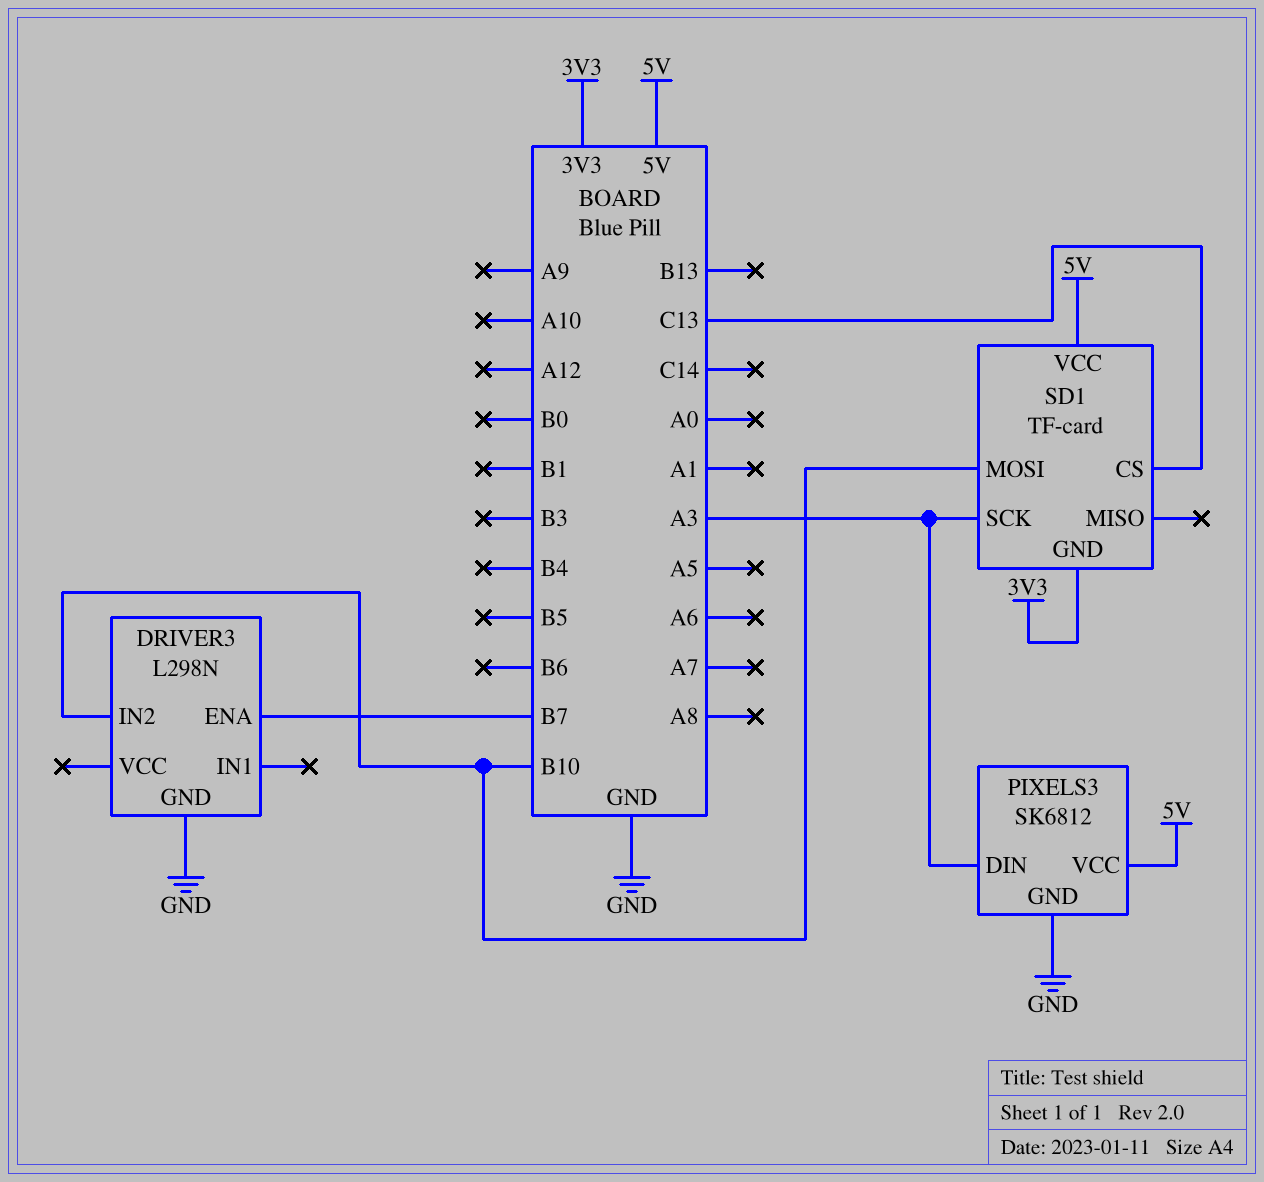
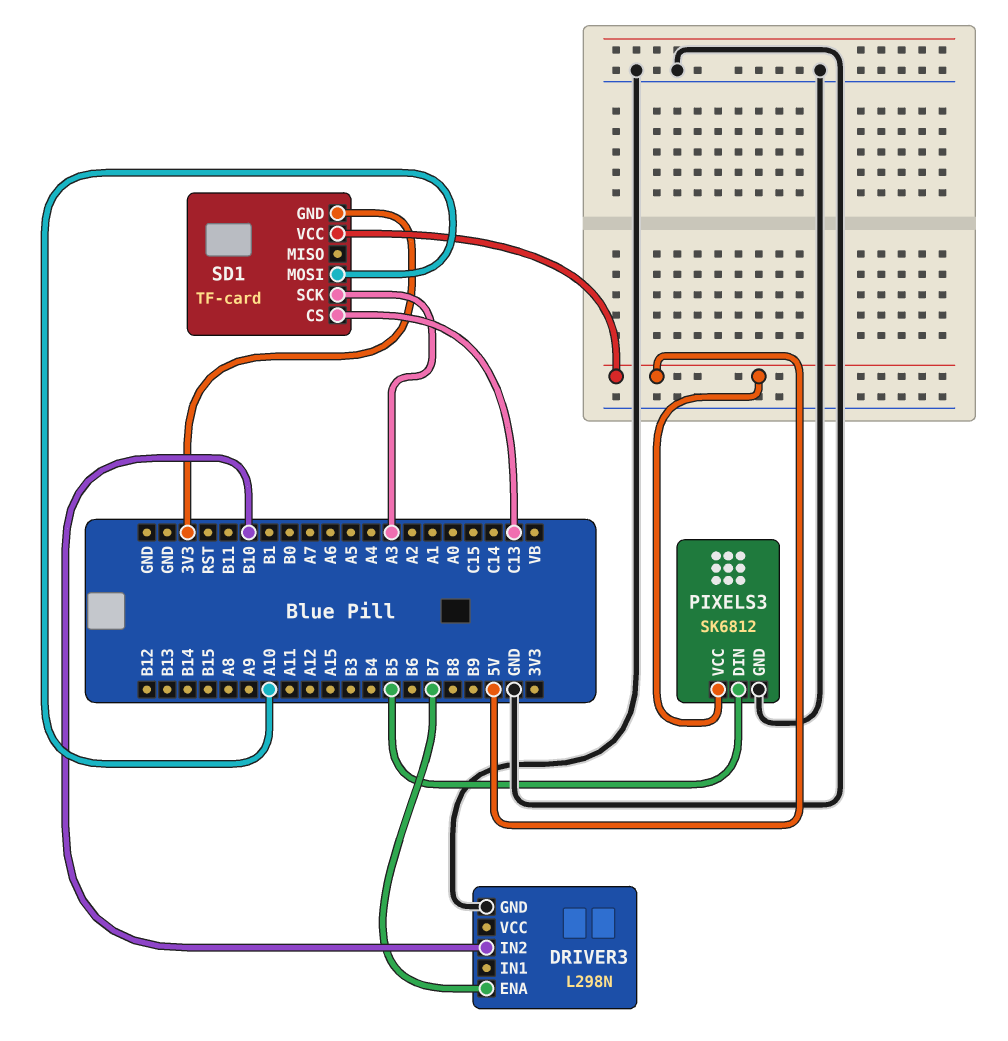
PIXELS3 pin DIN: A3 -> B5
SD1 pin MOSI: B10 -> A10

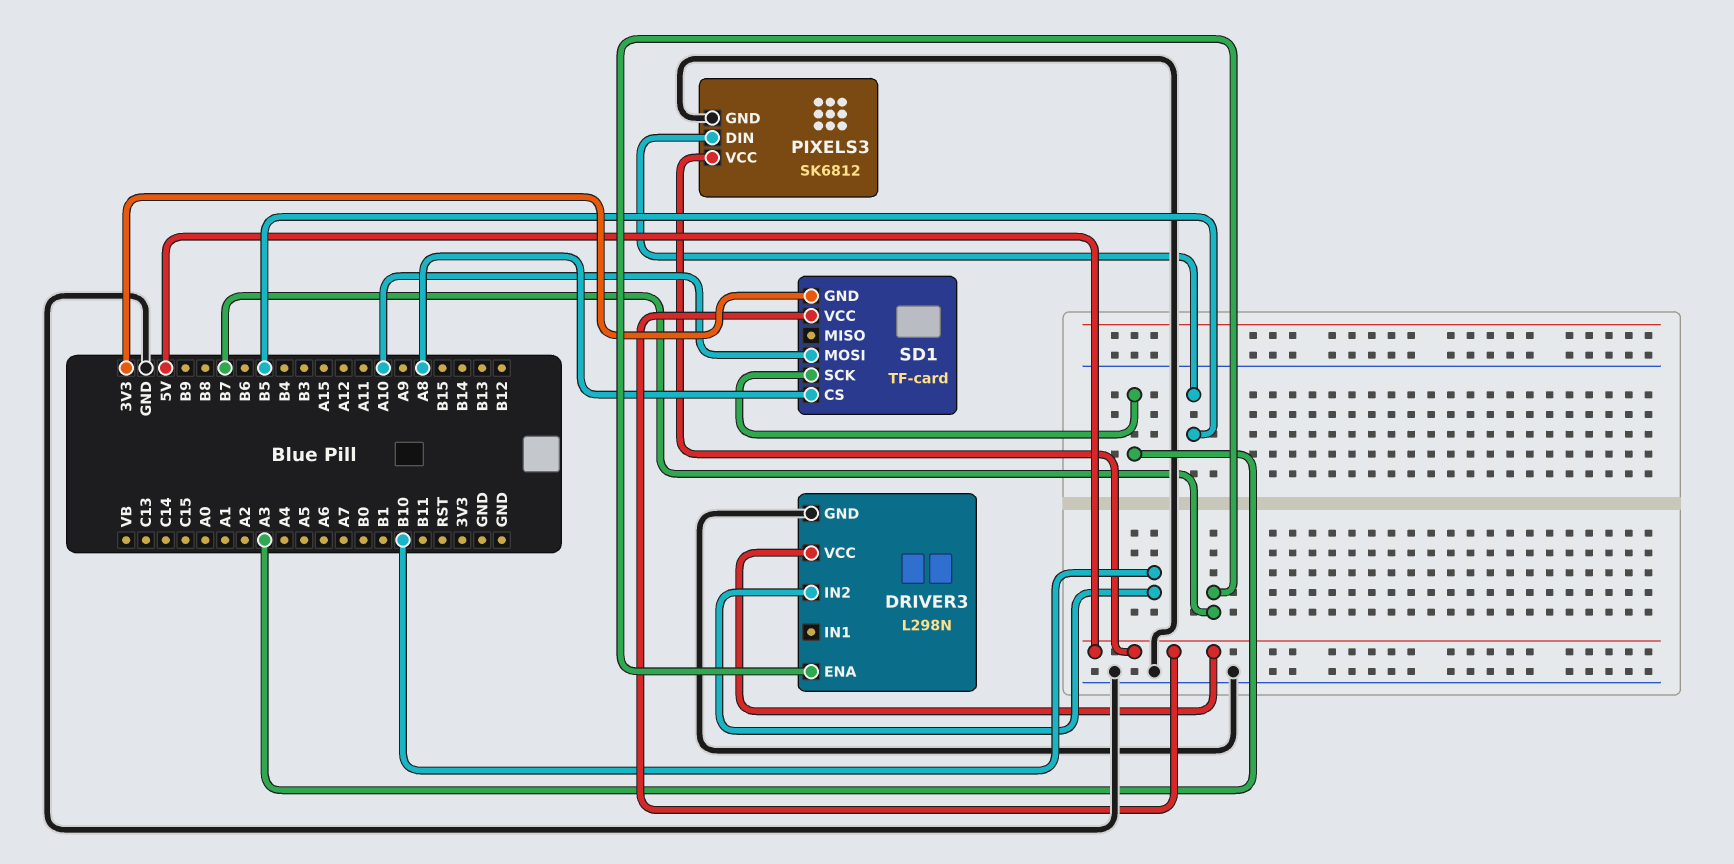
DRIVER3 pin VCC: none -> 5V
SD1 pin CS: C13 -> A8

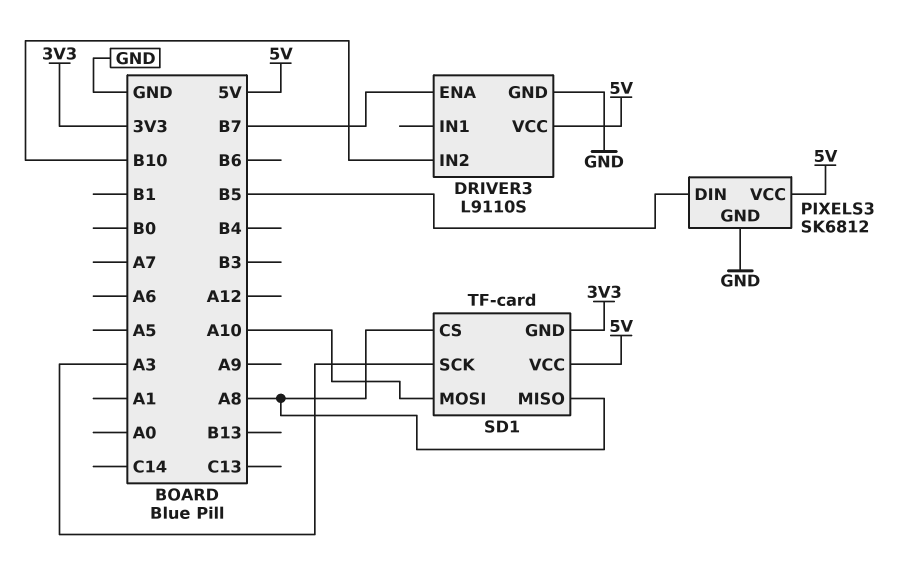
DRIVER3: L298N -> L9110S
SD1 pin MISO: none -> A8

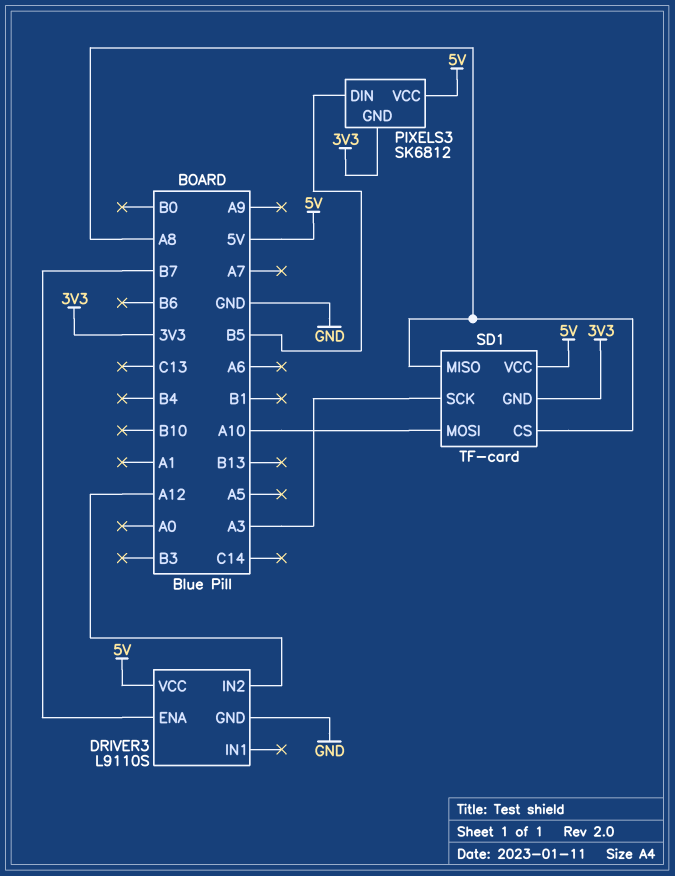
DRIVER3 pin IN2: B10 -> A12
PIXELS3 pin GND: GND -> 3V3

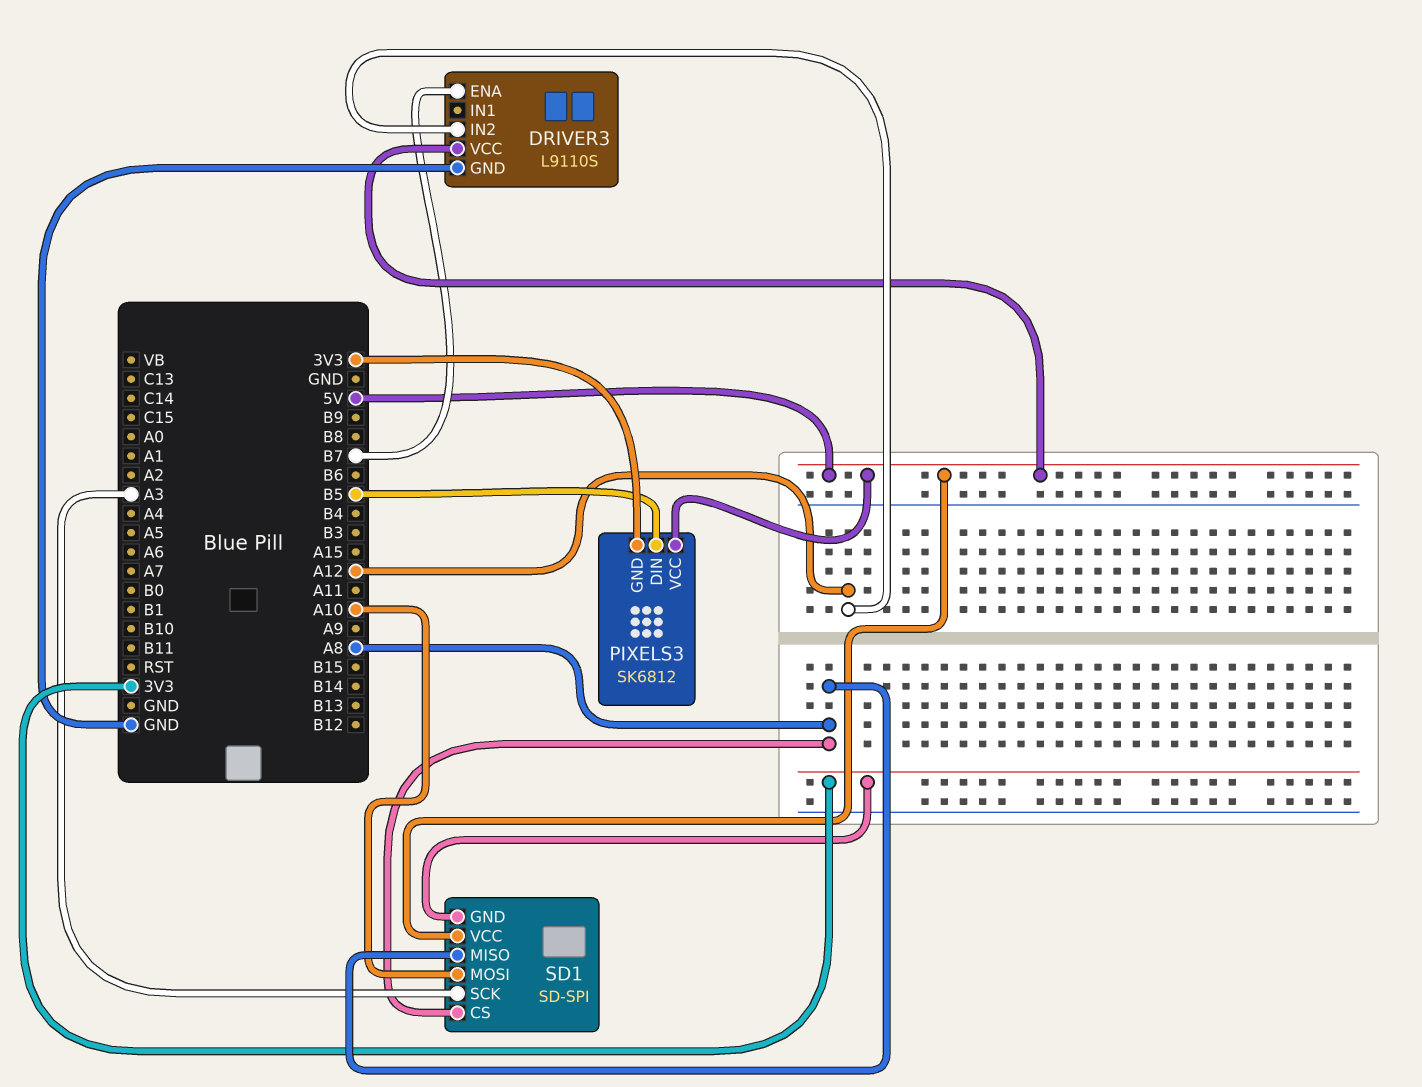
SD1: TF-card -> SD-SPI

